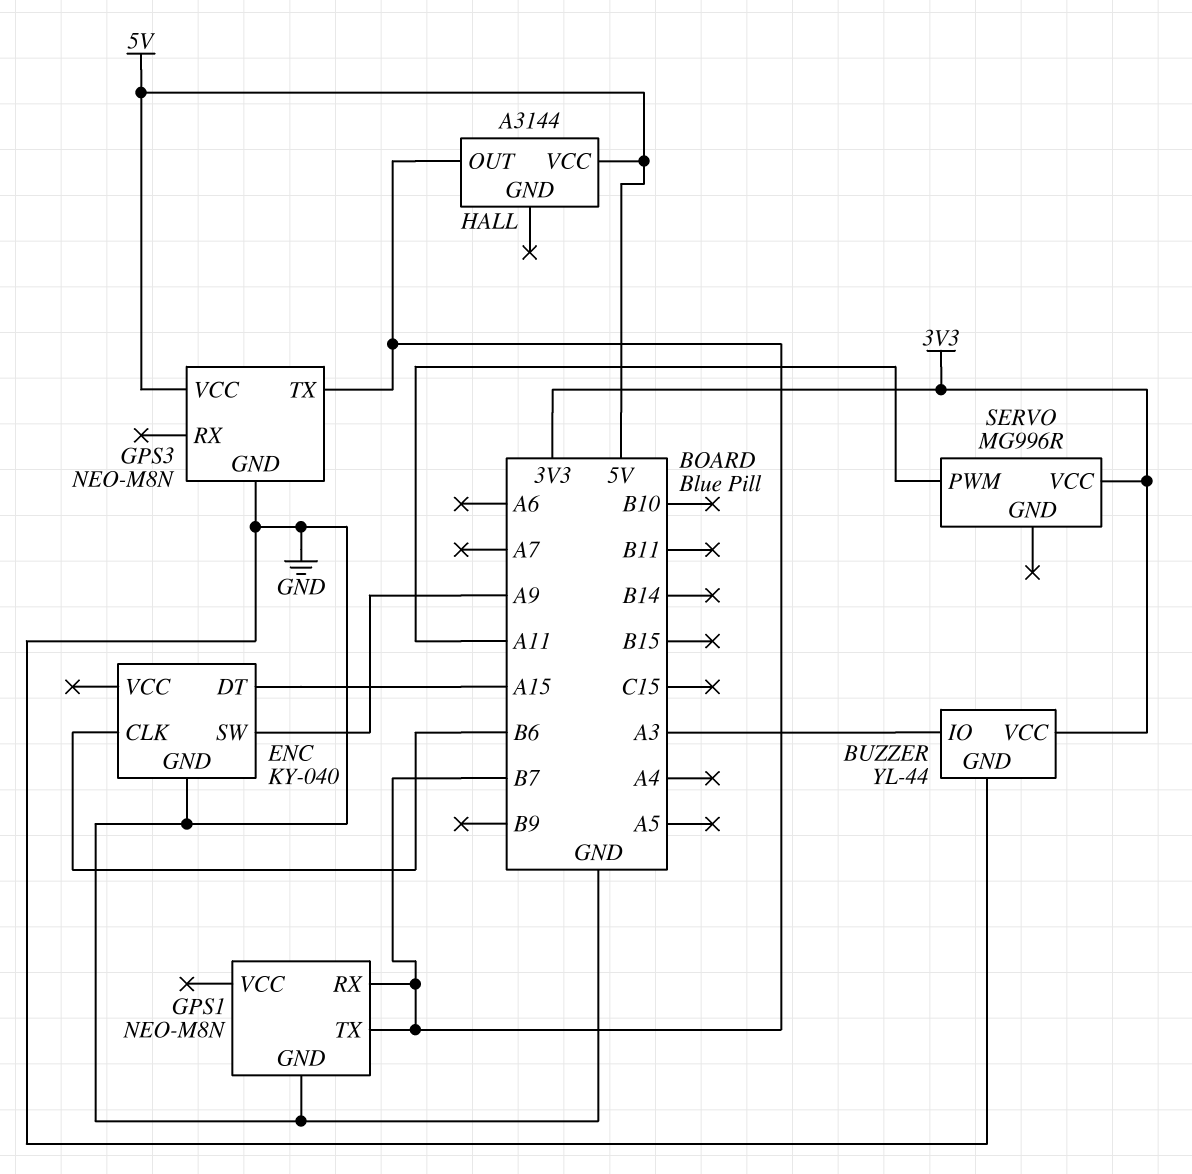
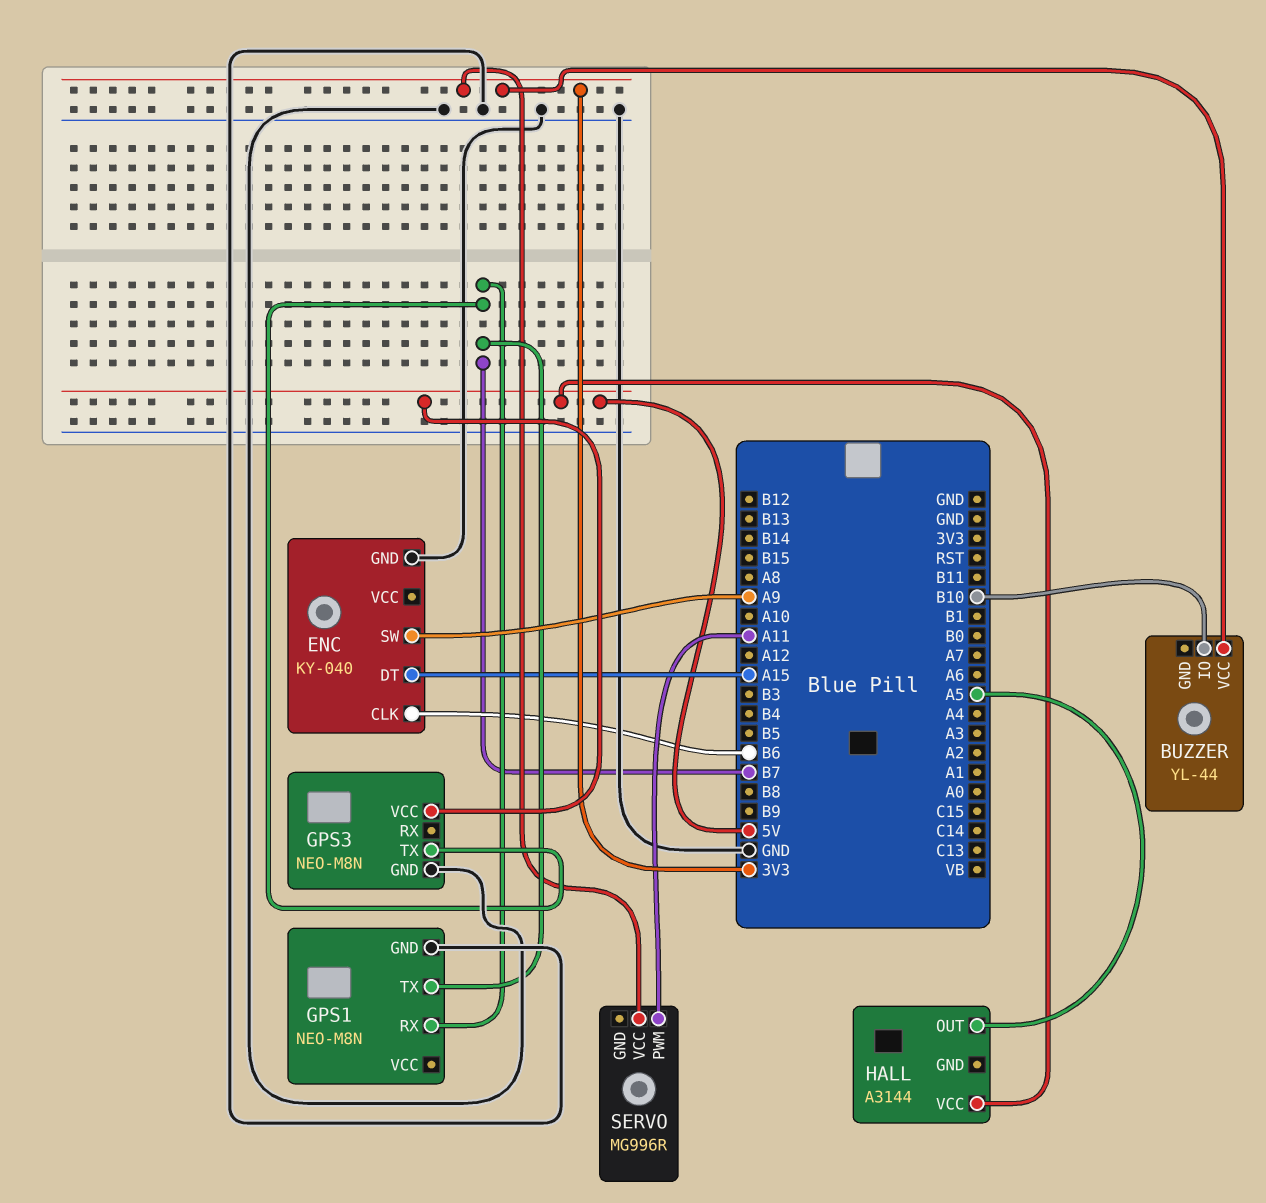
BUZZER pin GND: GND -> none
BUZZER pin IO: A3 -> B10
HALL pin OUT: B7 -> A5

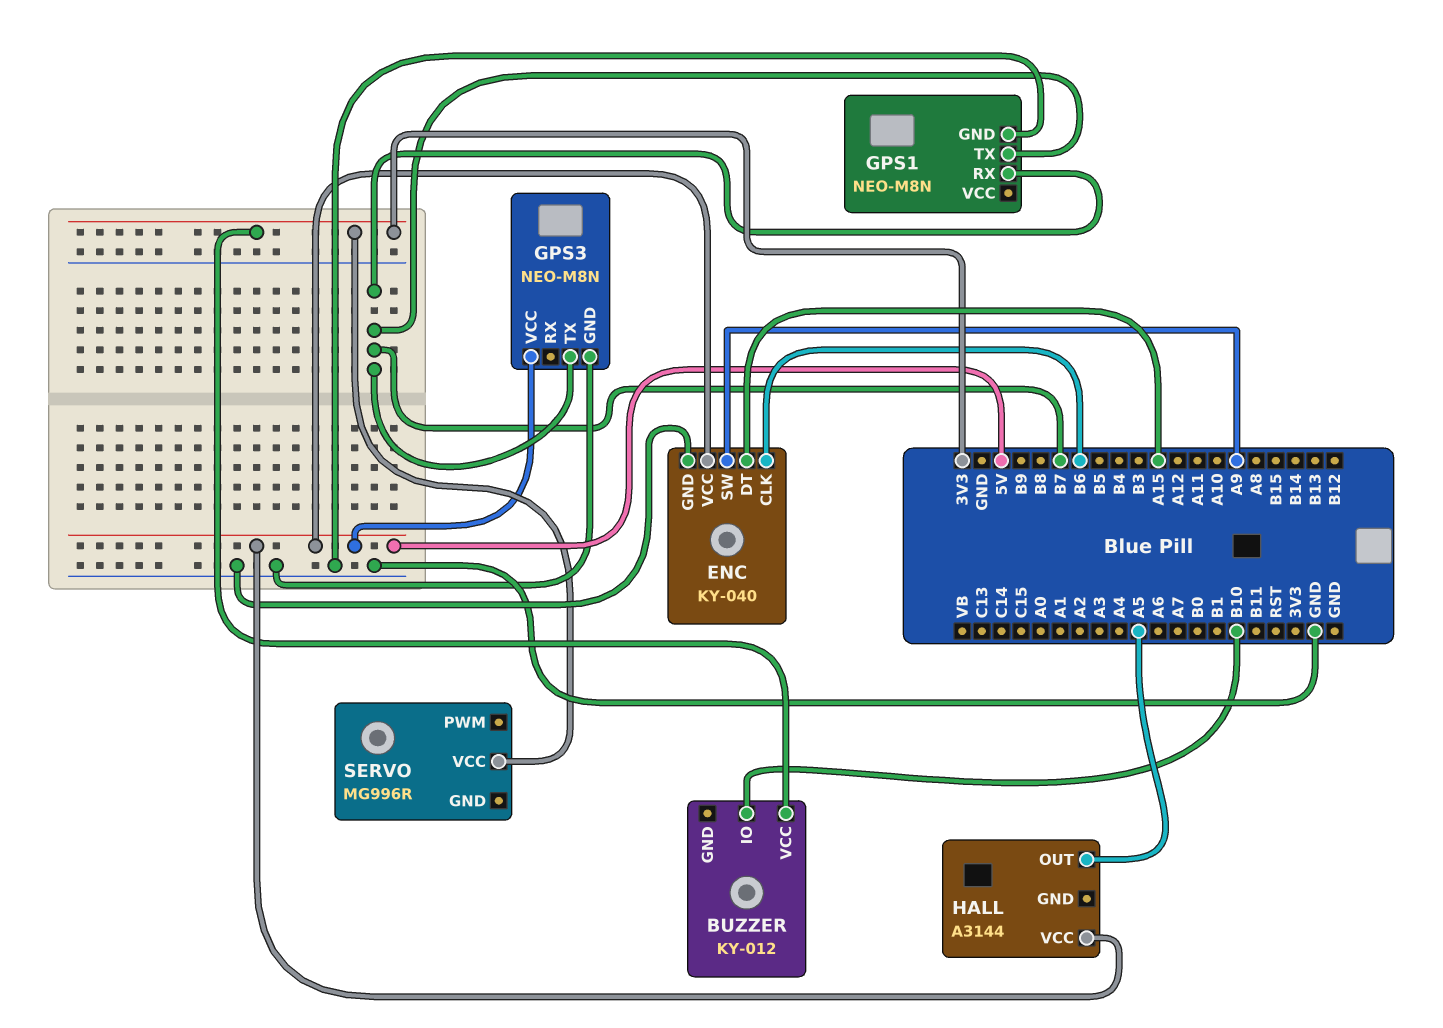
BUZZER: YL-44 -> KY-012
ENC pin VCC: none -> 5V
SERVO pin PWM: A11 -> none

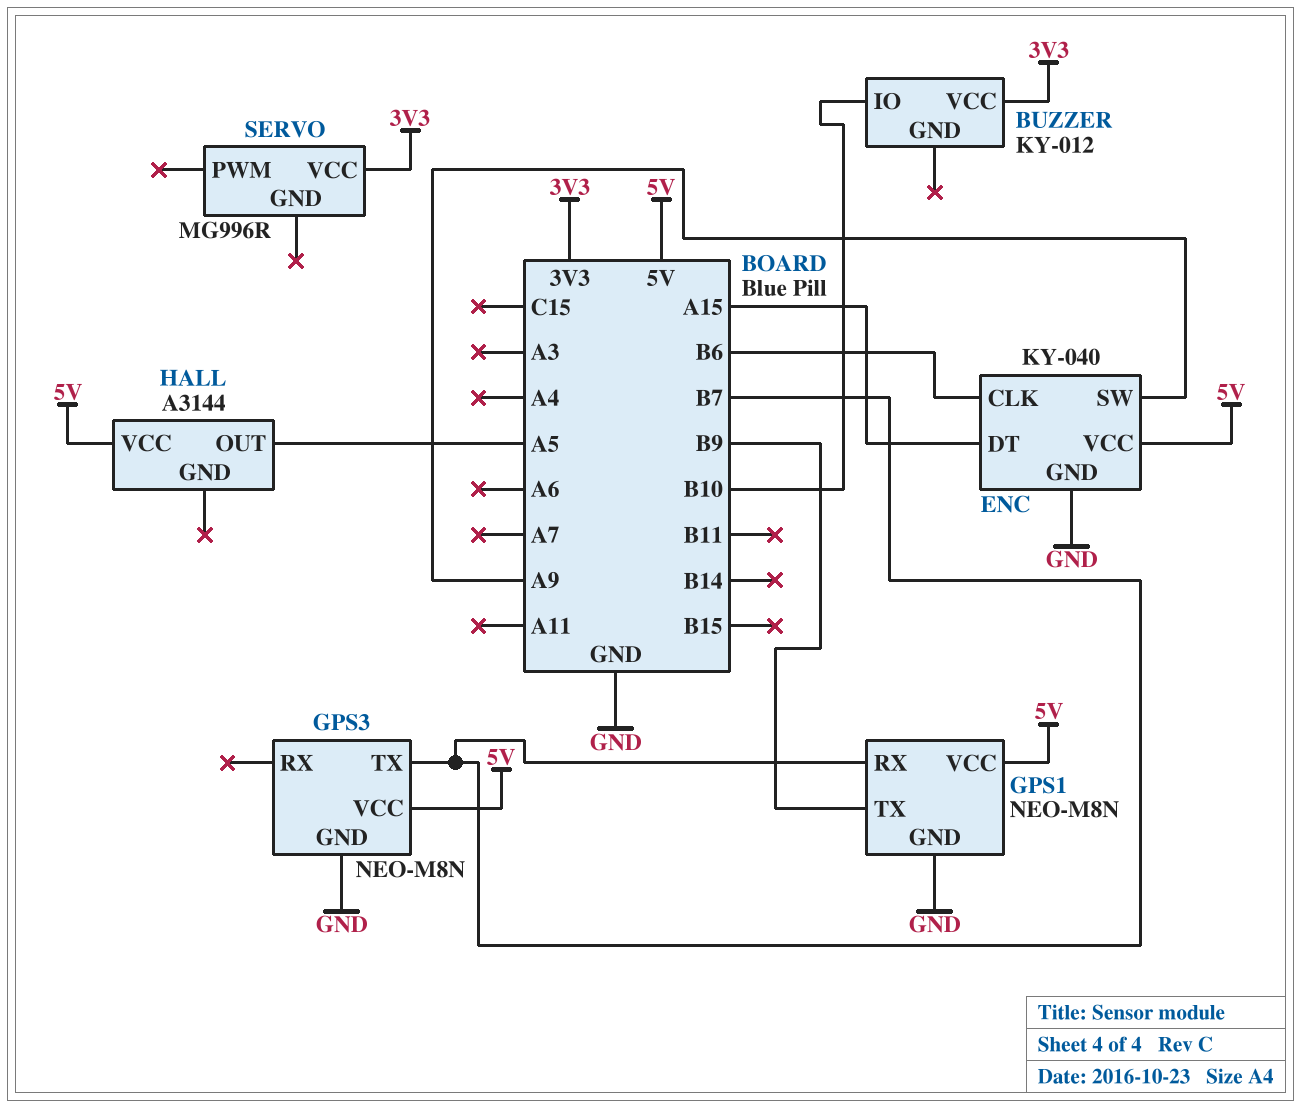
GPS1 pin TX: B7 -> B9
GPS1 pin VCC: none -> 5V

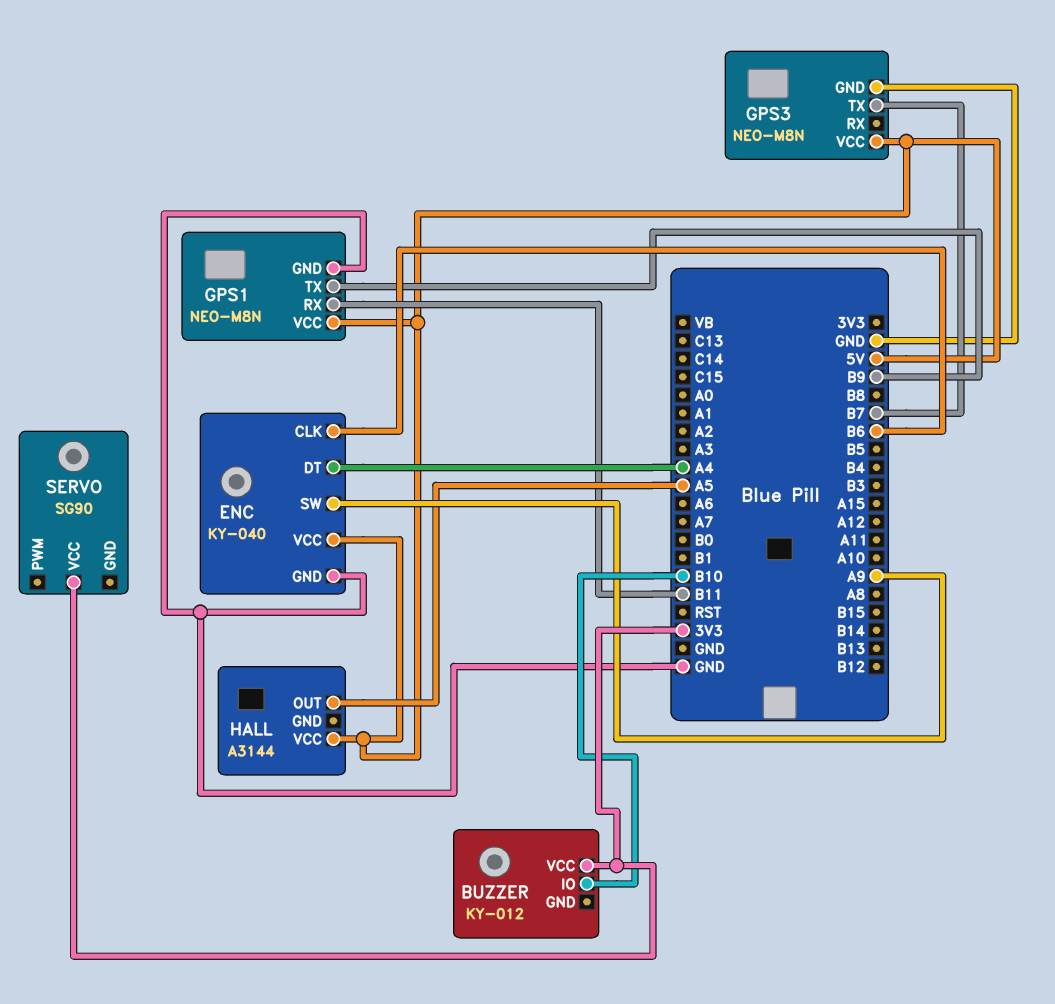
ENC pin DT: A15 -> A4
GPS1 pin RX: B7 -> B11
SERVO: MG996R -> SG90

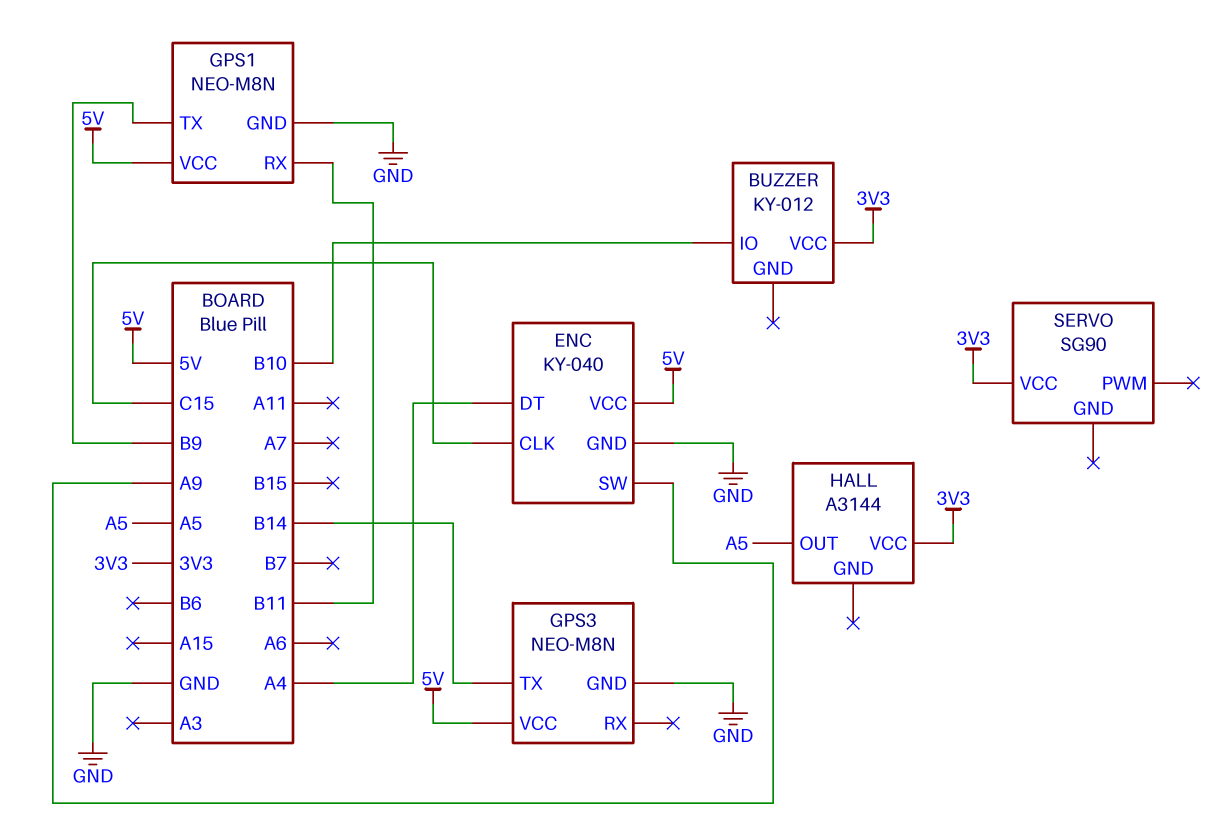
ENC pin CLK: B6 -> C15
GPS3 pin TX: B7 -> B14
HALL pin VCC: 5V -> 3V3

